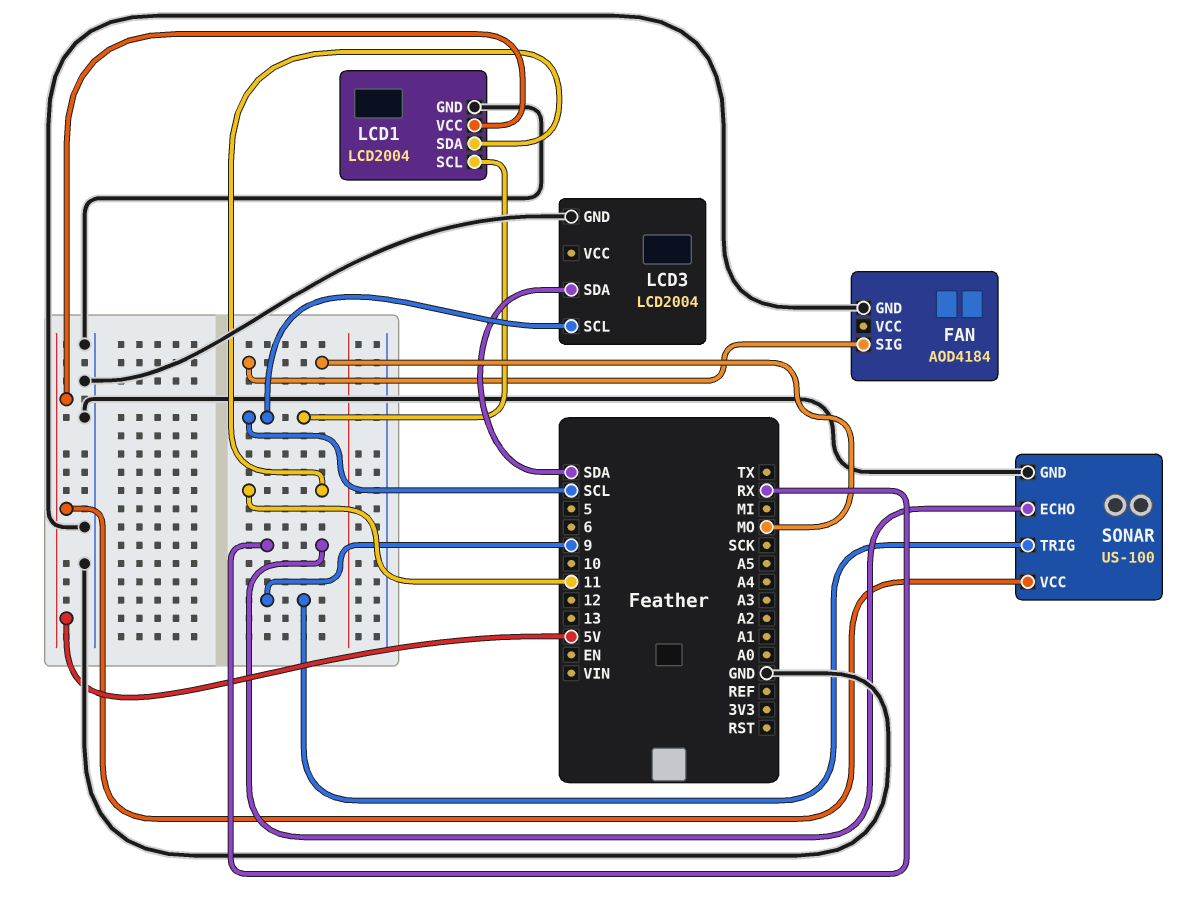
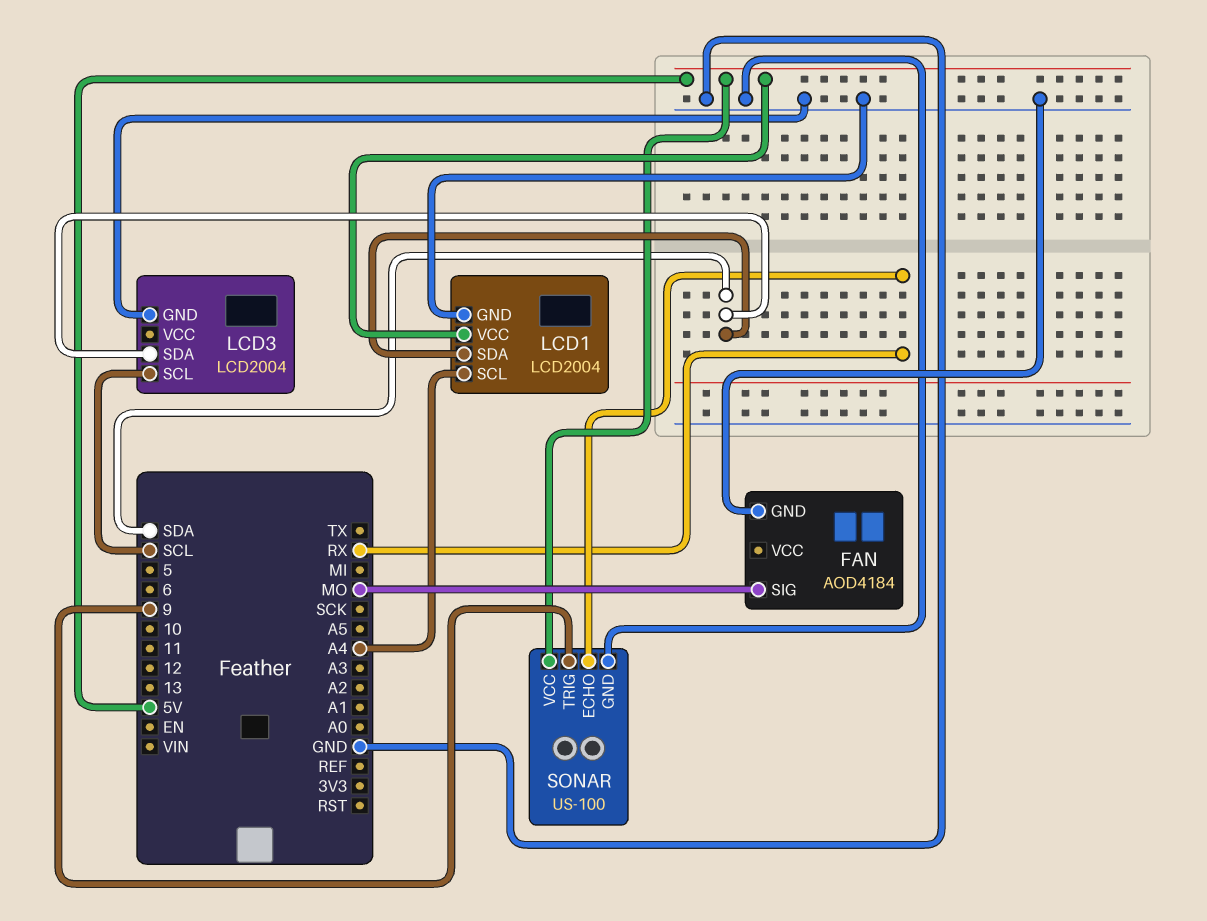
LCD1 pin SCL: SCL -> A4
LCD1 pin SDA: 11 -> SDA

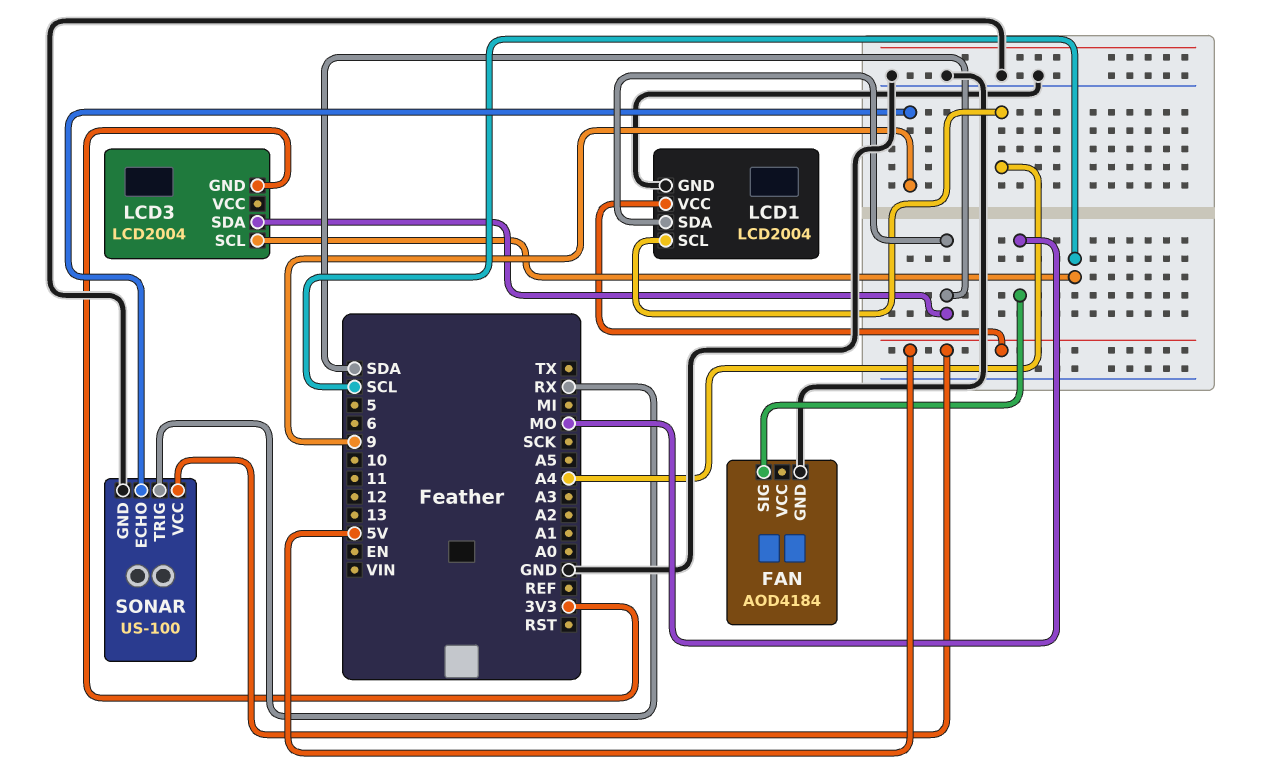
LCD3 pin GND: GND -> 3V3
SONAR pin ECHO: RX -> 9
SONAR pin TRIG: 9 -> RX

